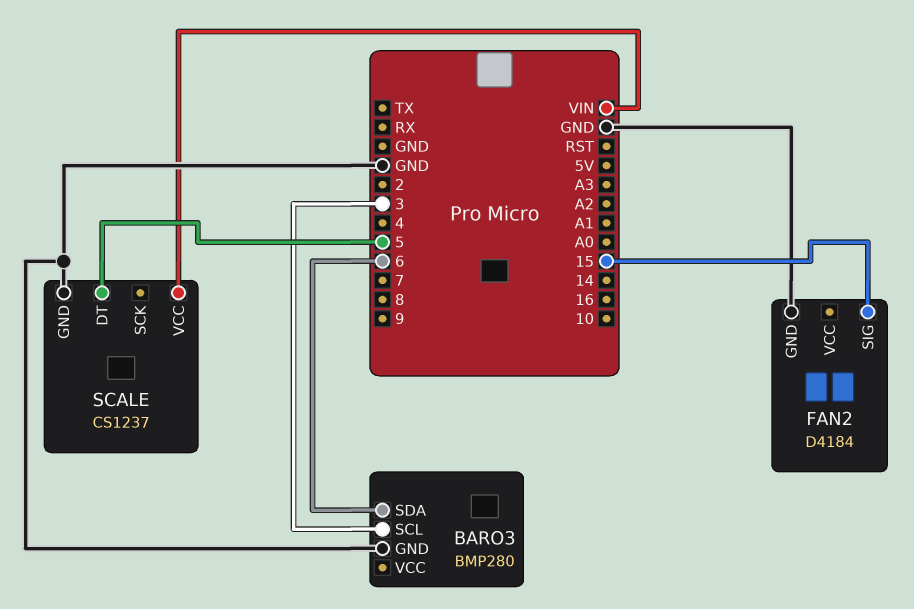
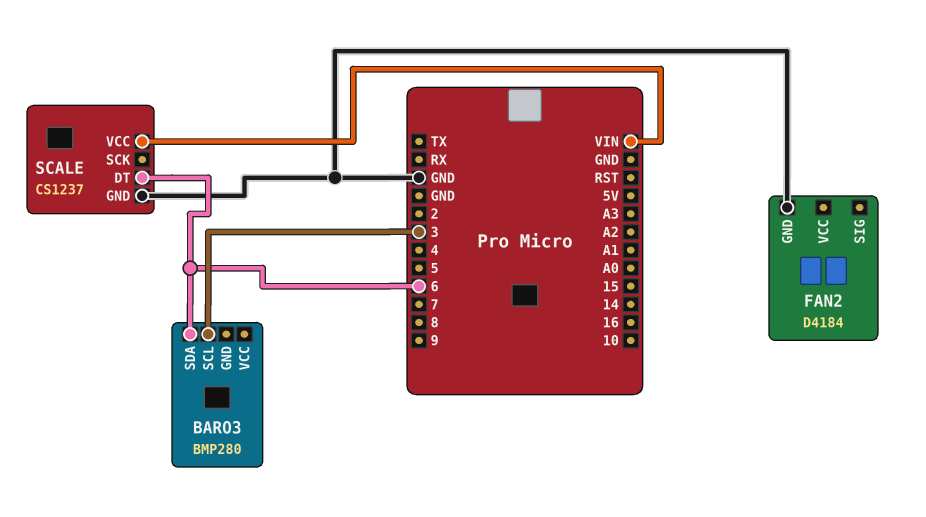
BARO3 pin GND: GND -> none
FAN2 pin SIG: 15 -> none
SCALE pin DT: 5 -> 6

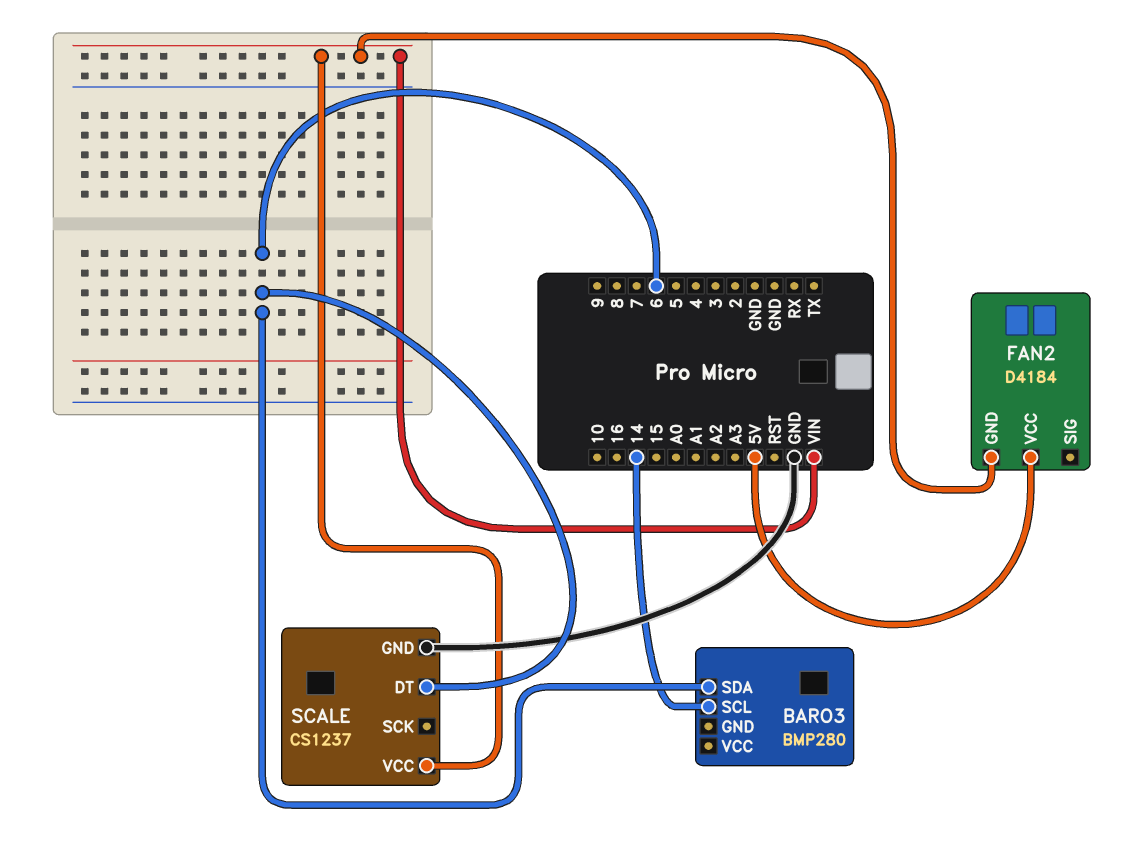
BARO3 pin SCL: 3 -> 14
FAN2 pin GND: GND -> VIN
FAN2 pin VCC: none -> 5V

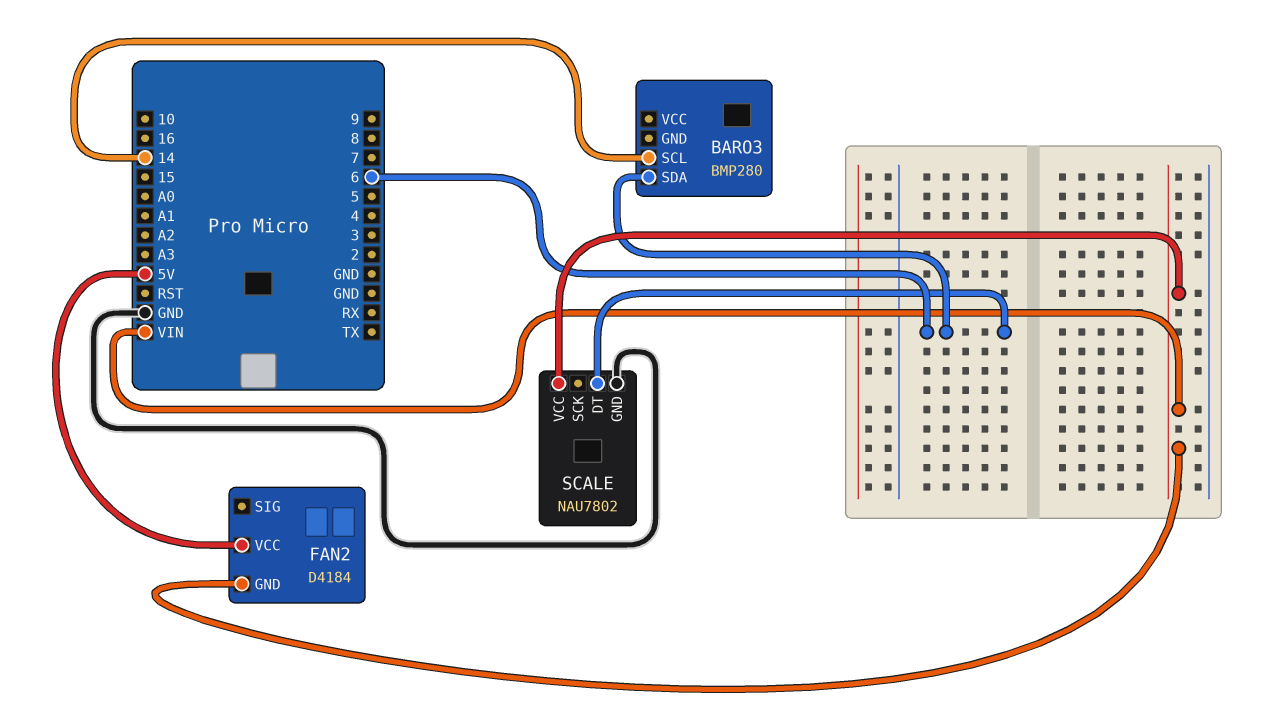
SCALE: CS1237 -> NAU7802

